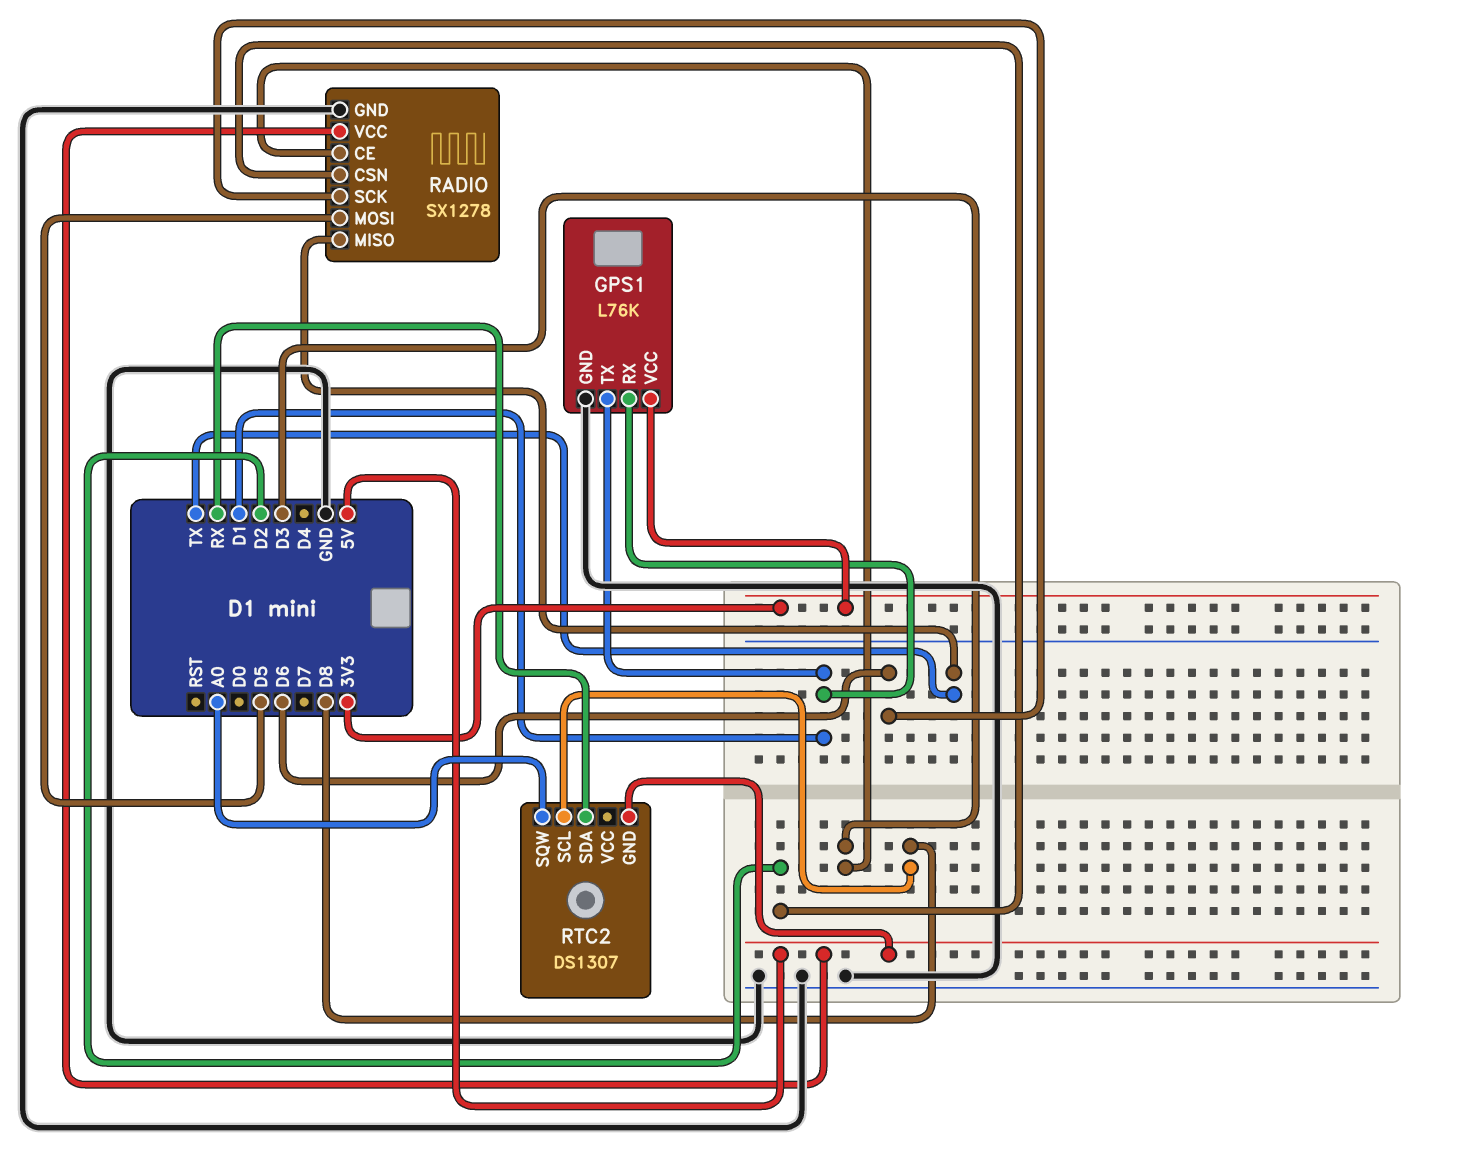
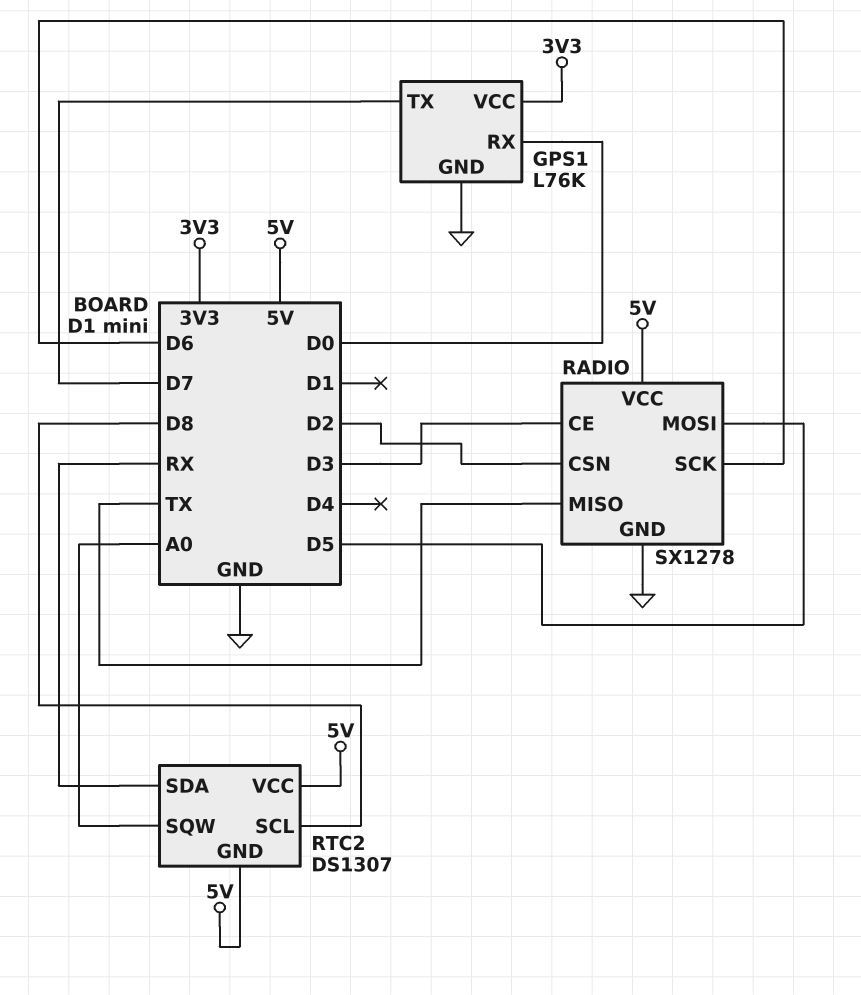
GPS1 pin RX: D1 -> D0
GPS1 pin TX: D1 -> D7
RTC2 pin VCC: none -> 5V

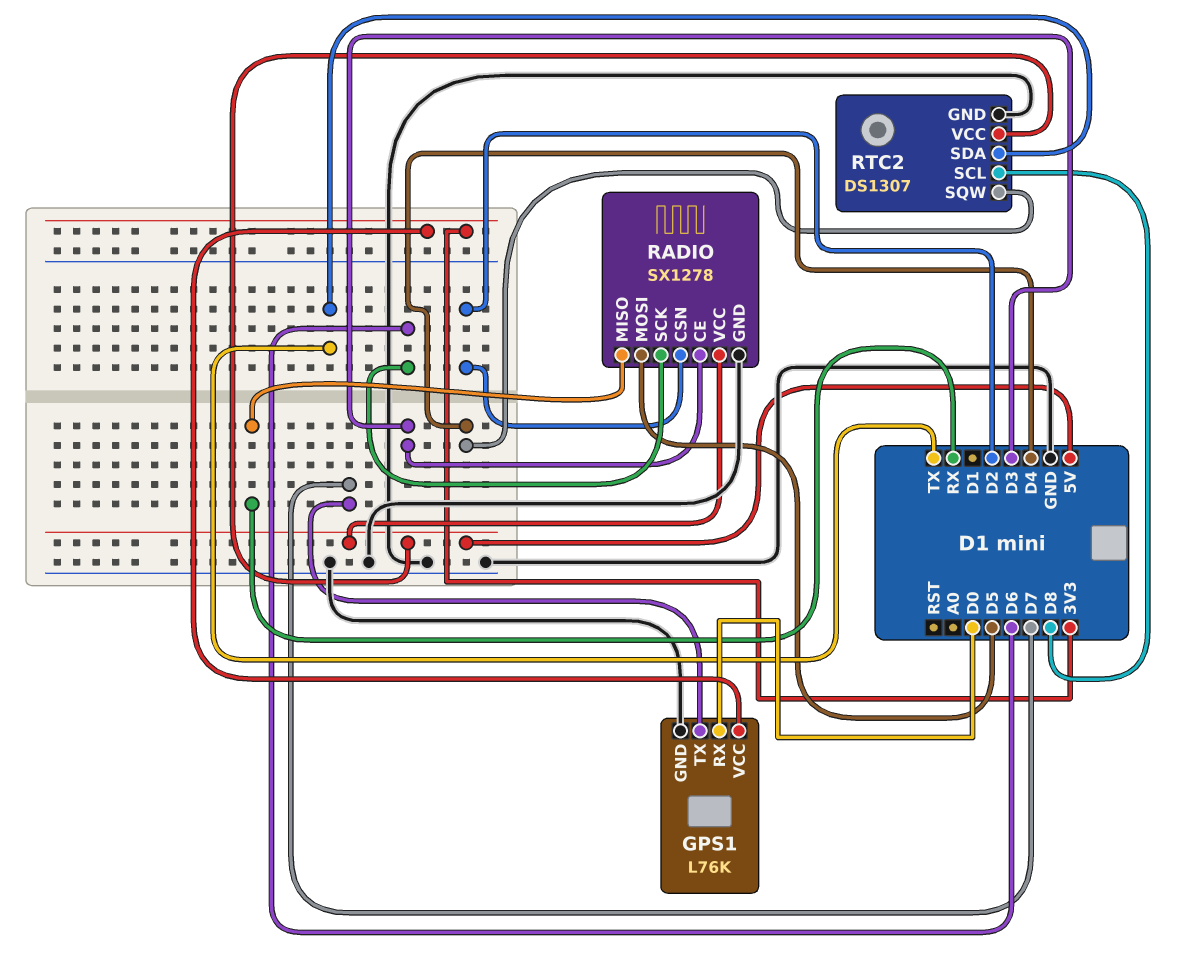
RADIO pin MISO: TX -> RX
RTC2 pin GND: 5V -> GND
RTC2 pin SDA: RX -> TX
RTC2 pin SQW: A0 -> D4

